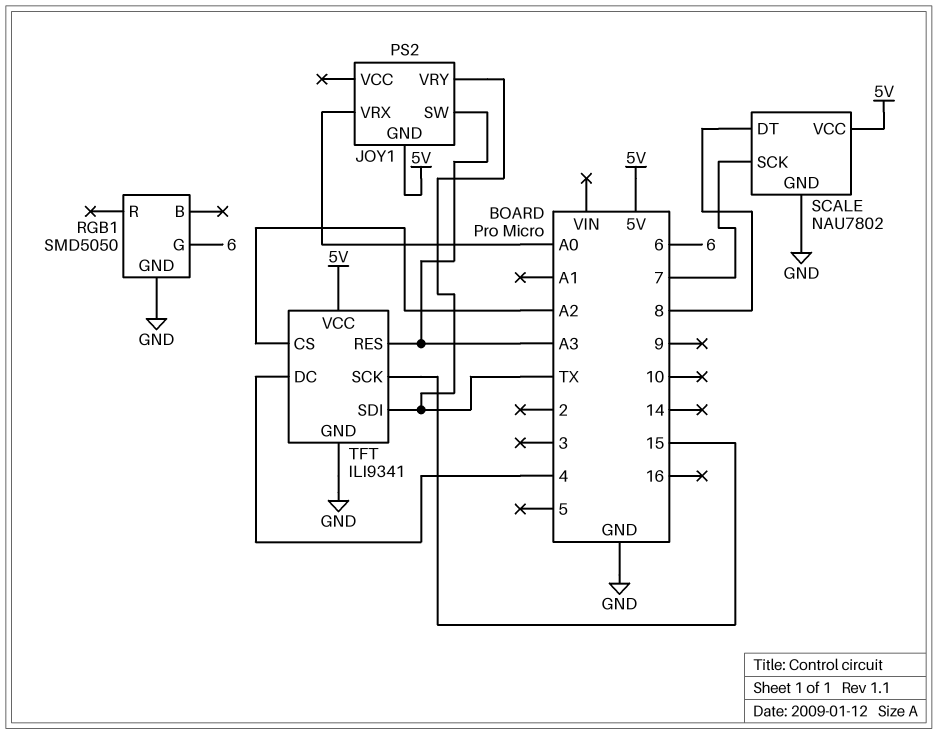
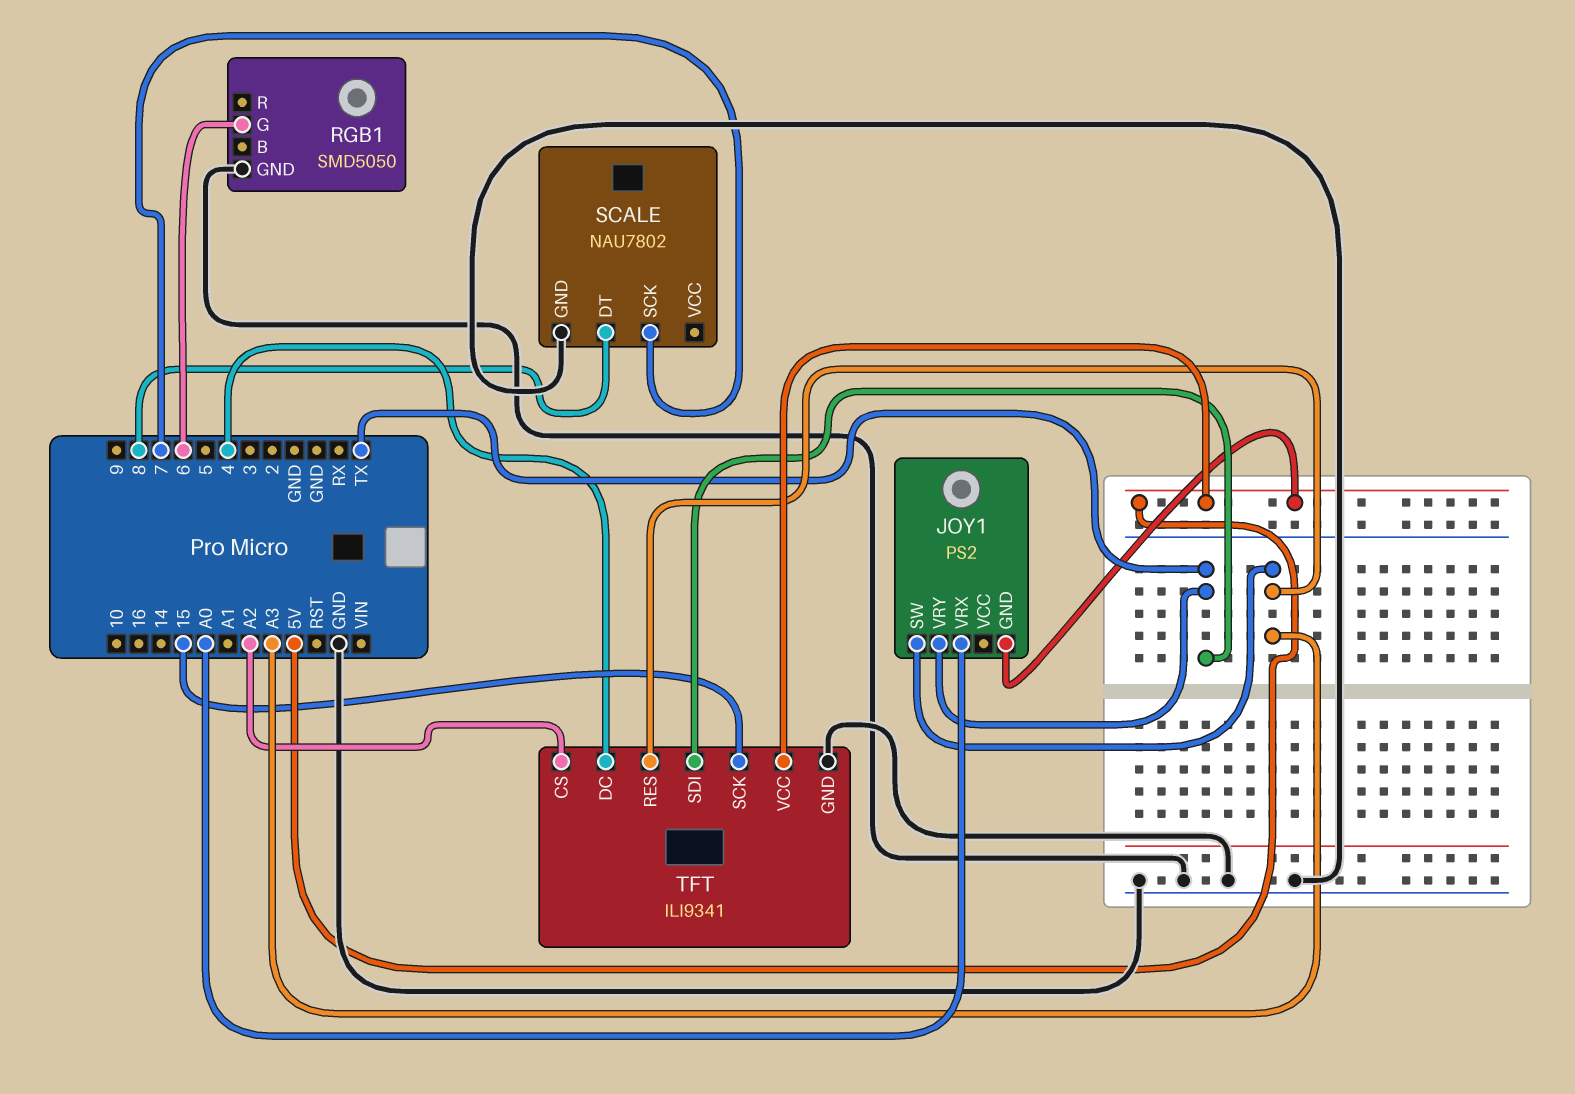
SCALE pin VCC: 5V -> none

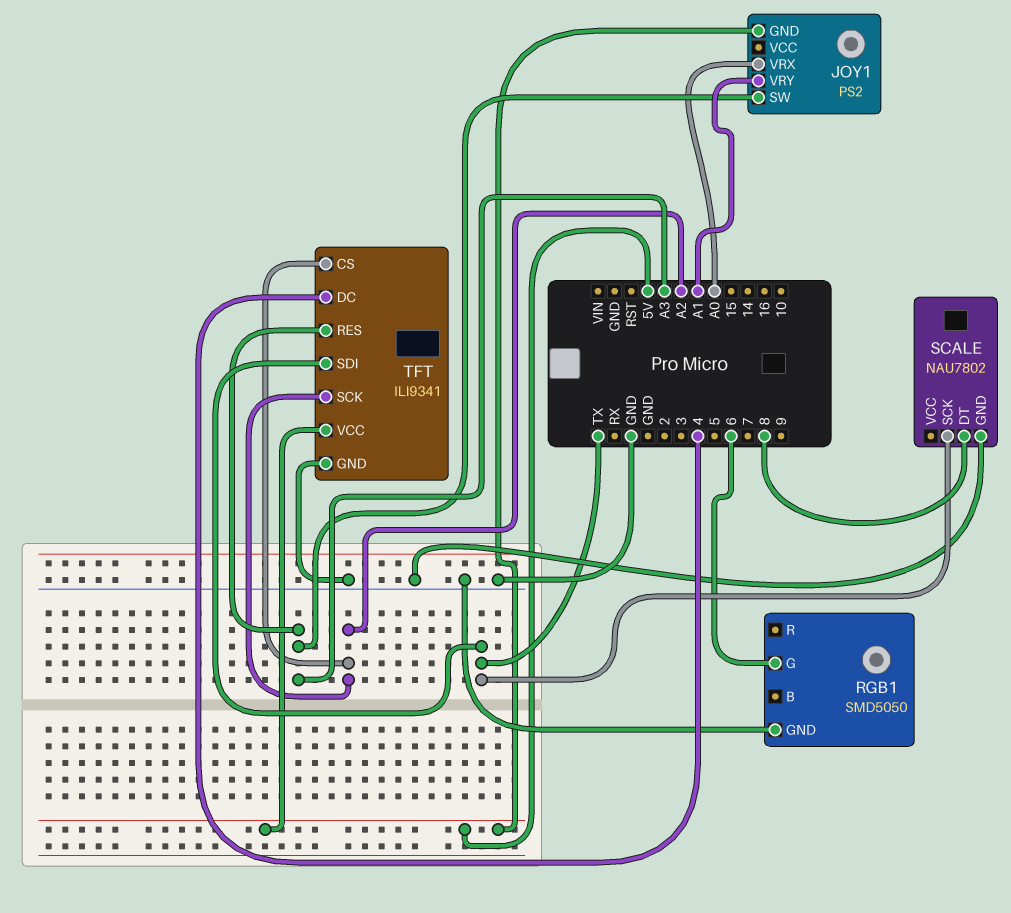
JOY1 pin VRY: TX -> A1
SCALE pin SCK: 7 -> TX
TFT pin SCK: 15 -> A2

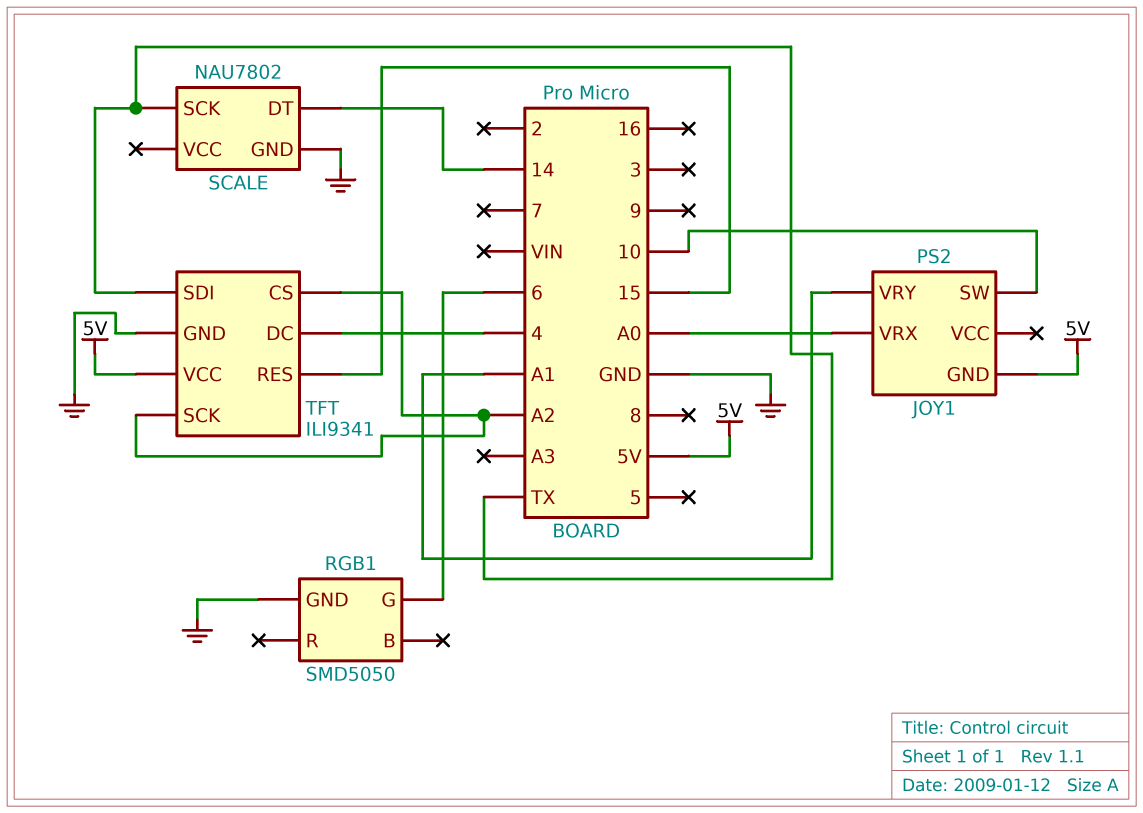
JOY1 pin SW: A3 -> 10
SCALE pin DT: 8 -> 14
TFT pin RES: A3 -> 15

